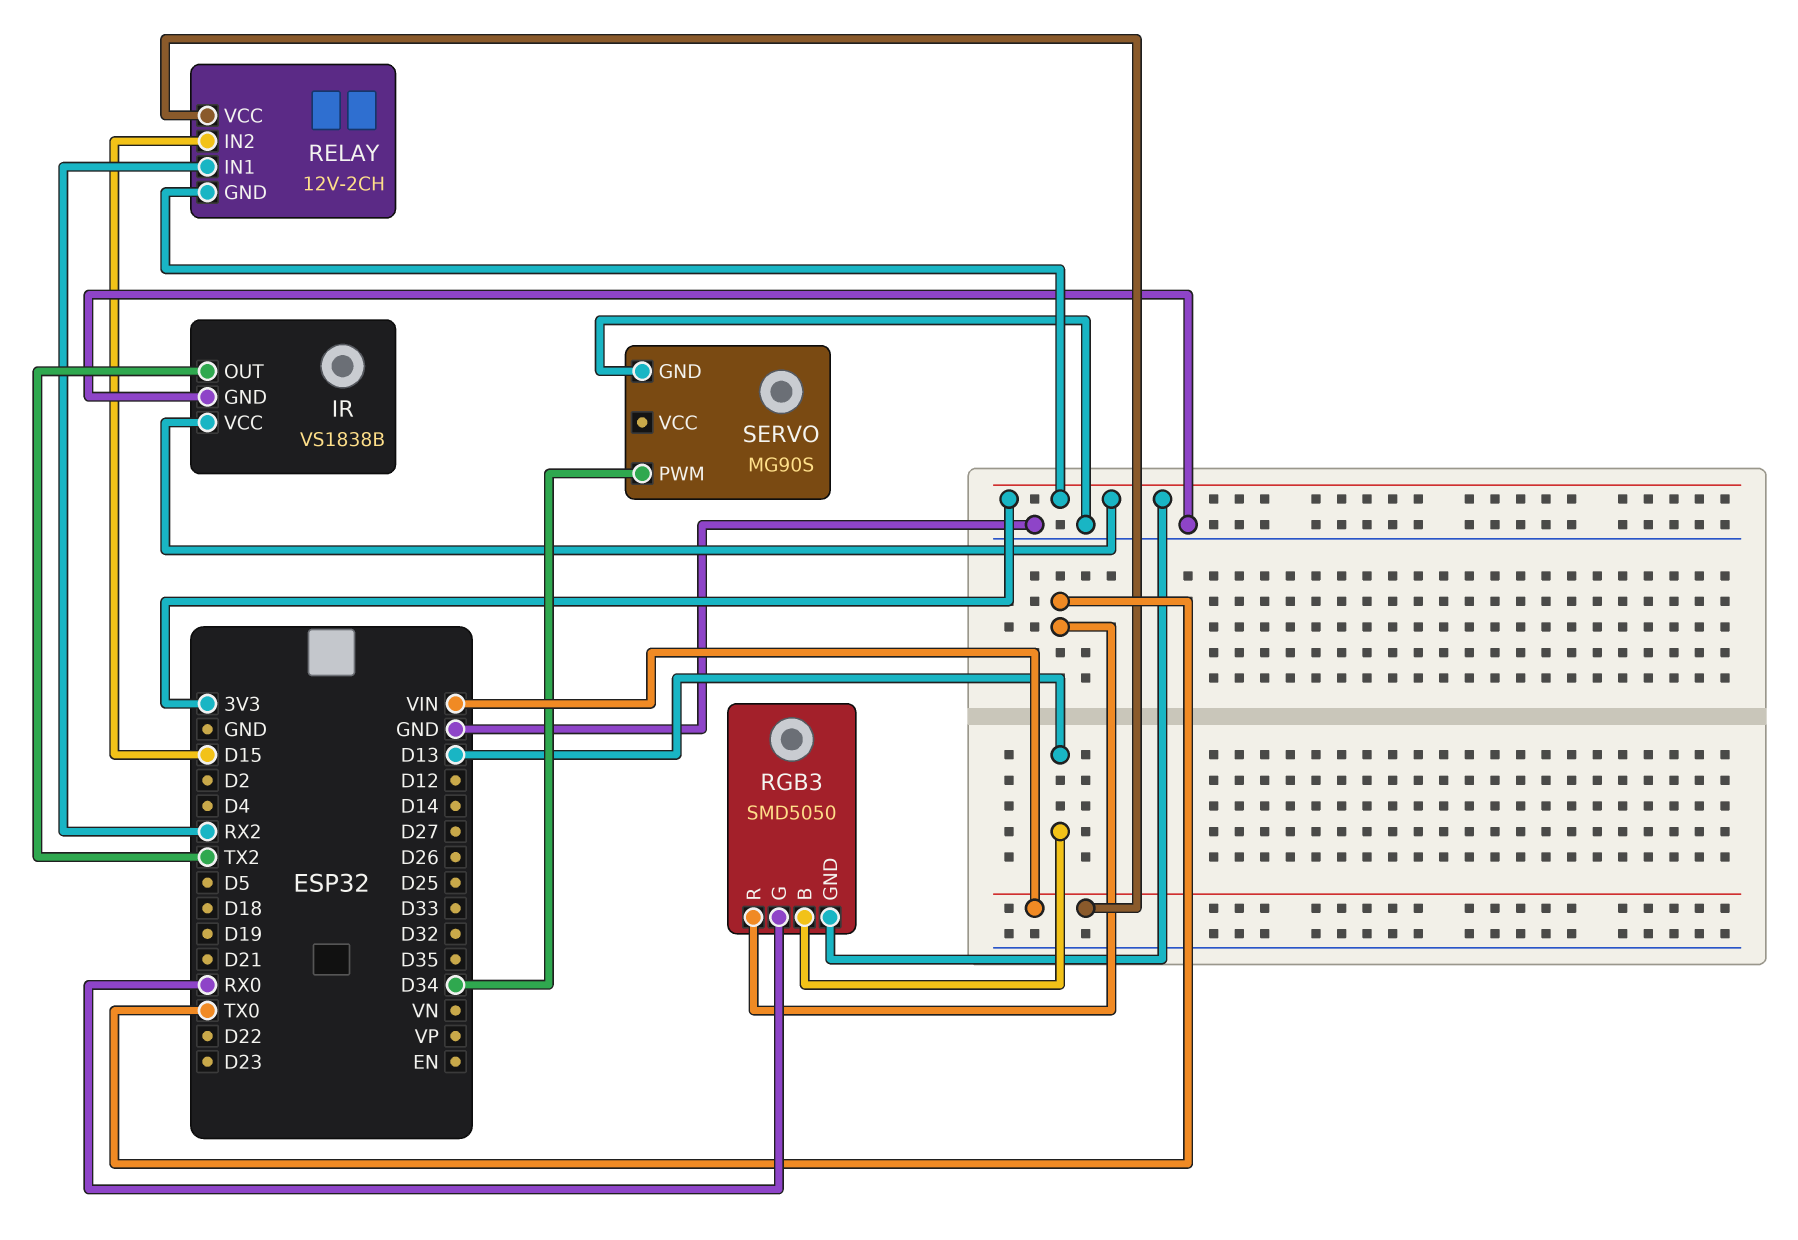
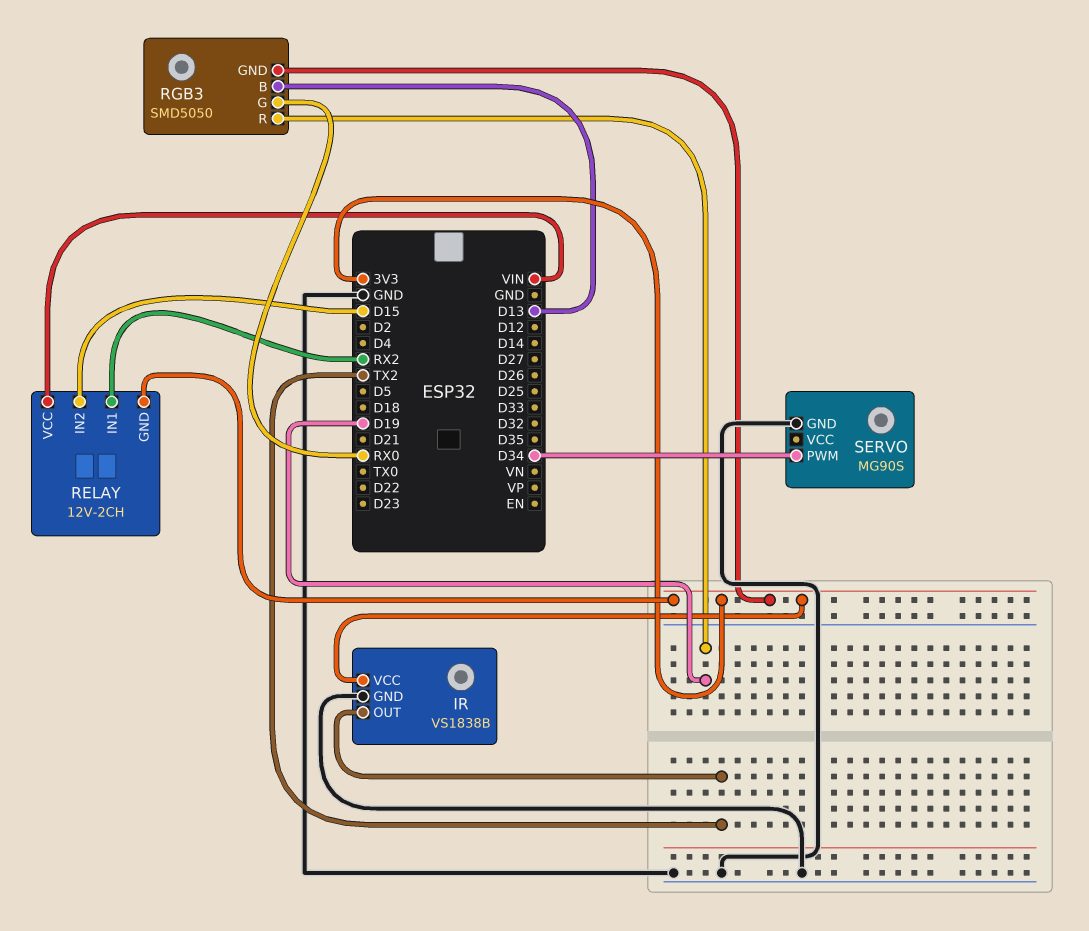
RGB3 pin R: TX0 -> D19

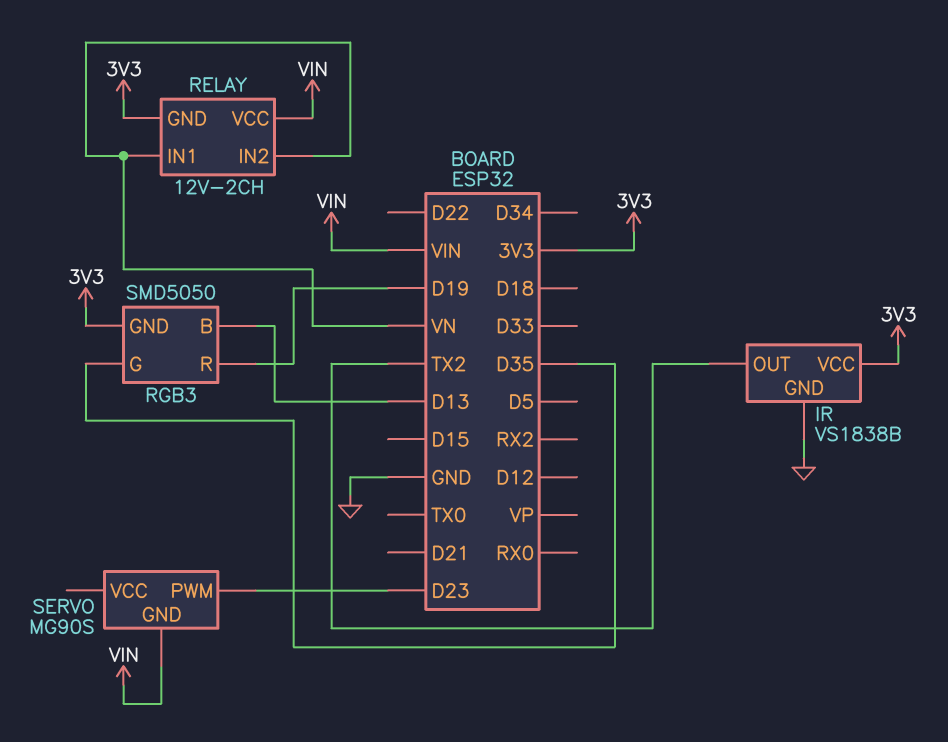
RELAY pin IN1: RX2 -> VN
RELAY pin IN2: D15 -> VN
RGB3 pin G: RX0 -> D35
SERVO pin GND: GND -> VIN
SERVO pin PWM: D34 -> D23

